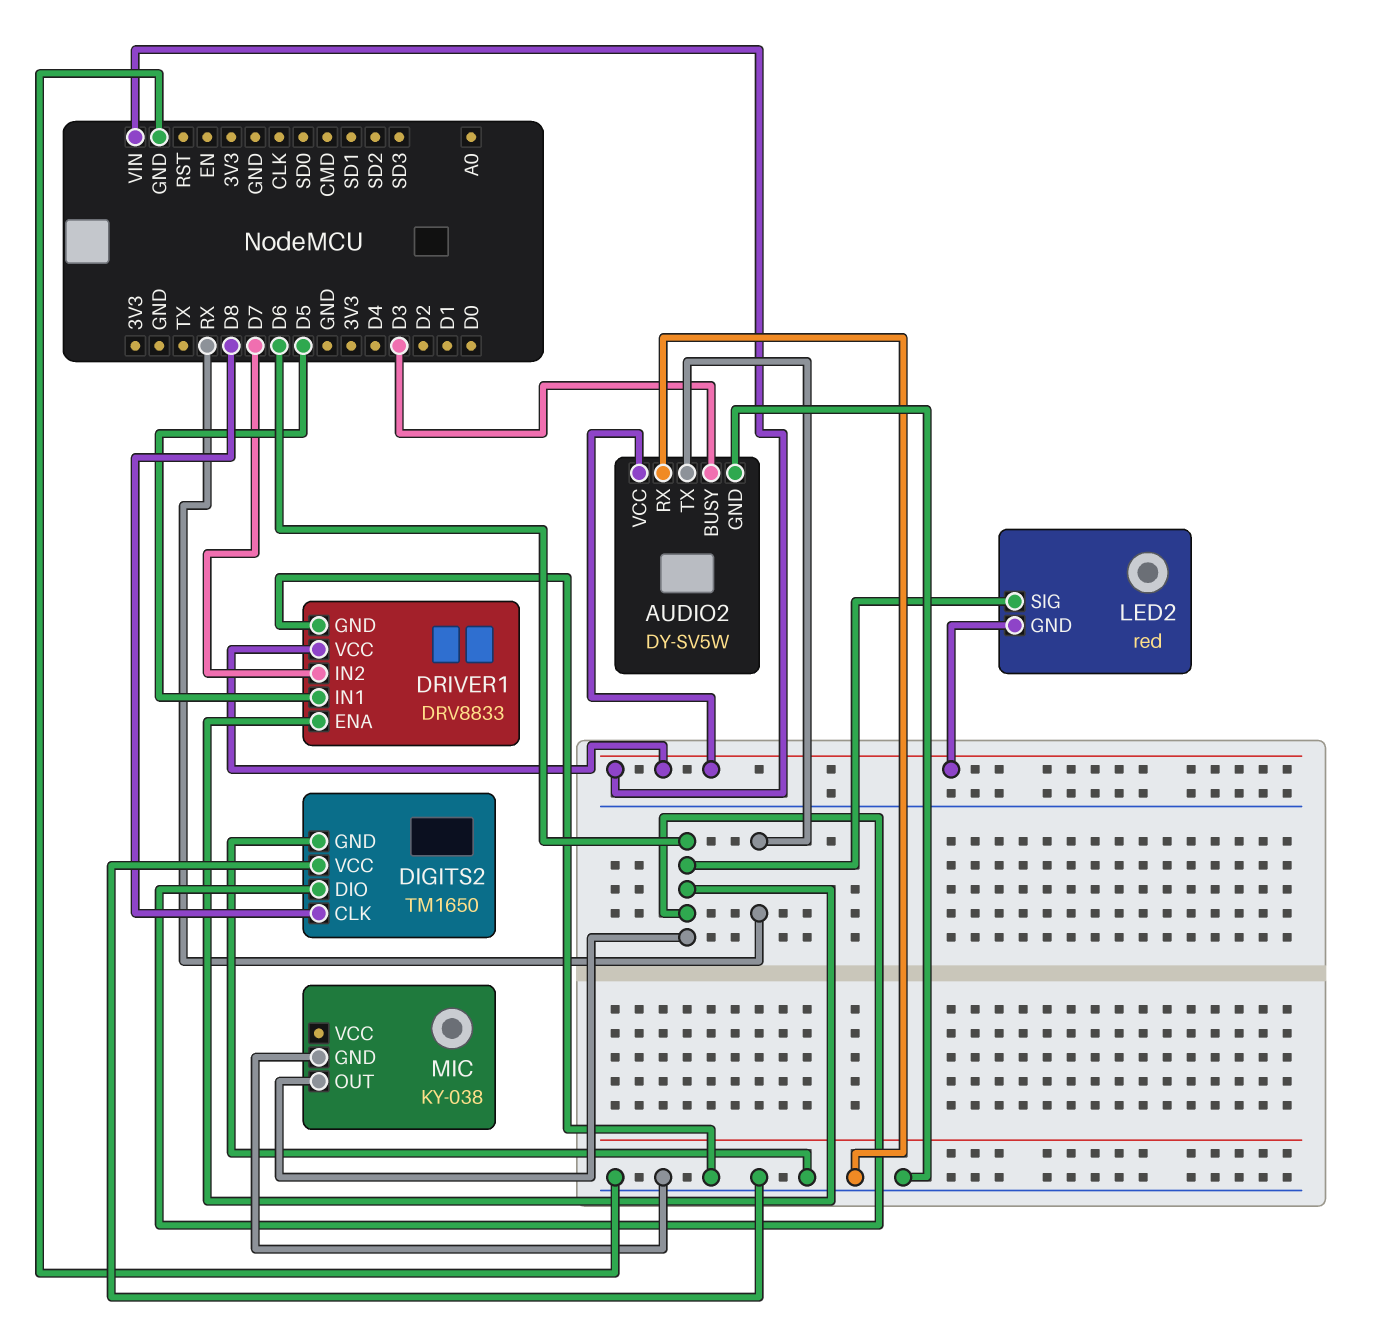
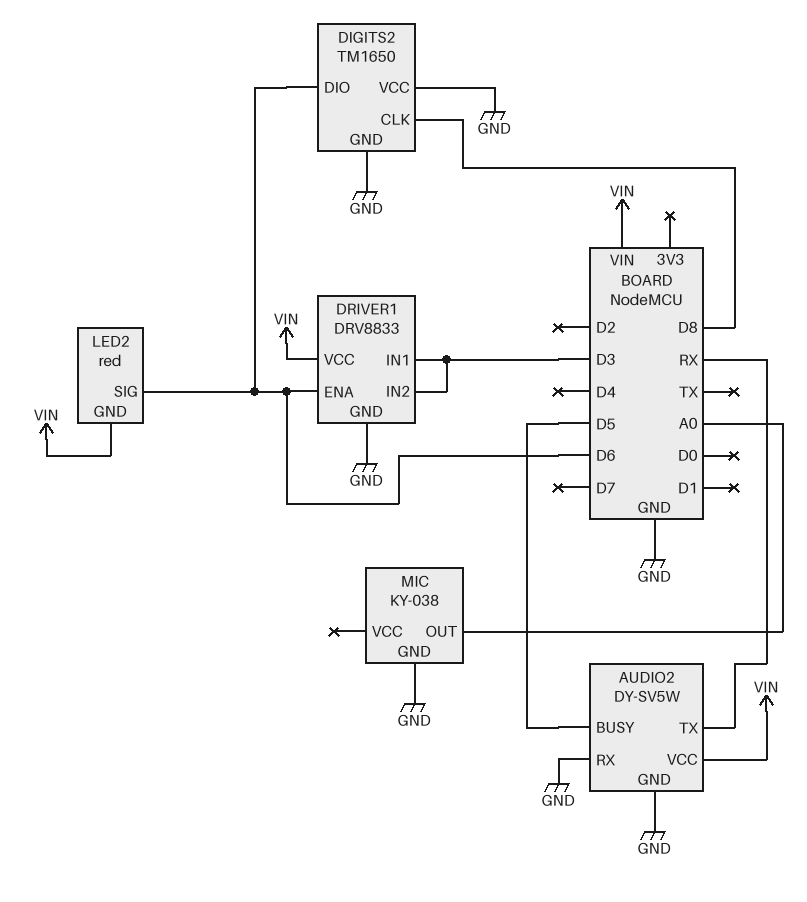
AUDIO2 pin BUSY: D3 -> D5
DRIVER1 pin IN1: D5 -> D3
DRIVER1 pin IN2: D7 -> D3
MIC pin OUT: D6 -> A0

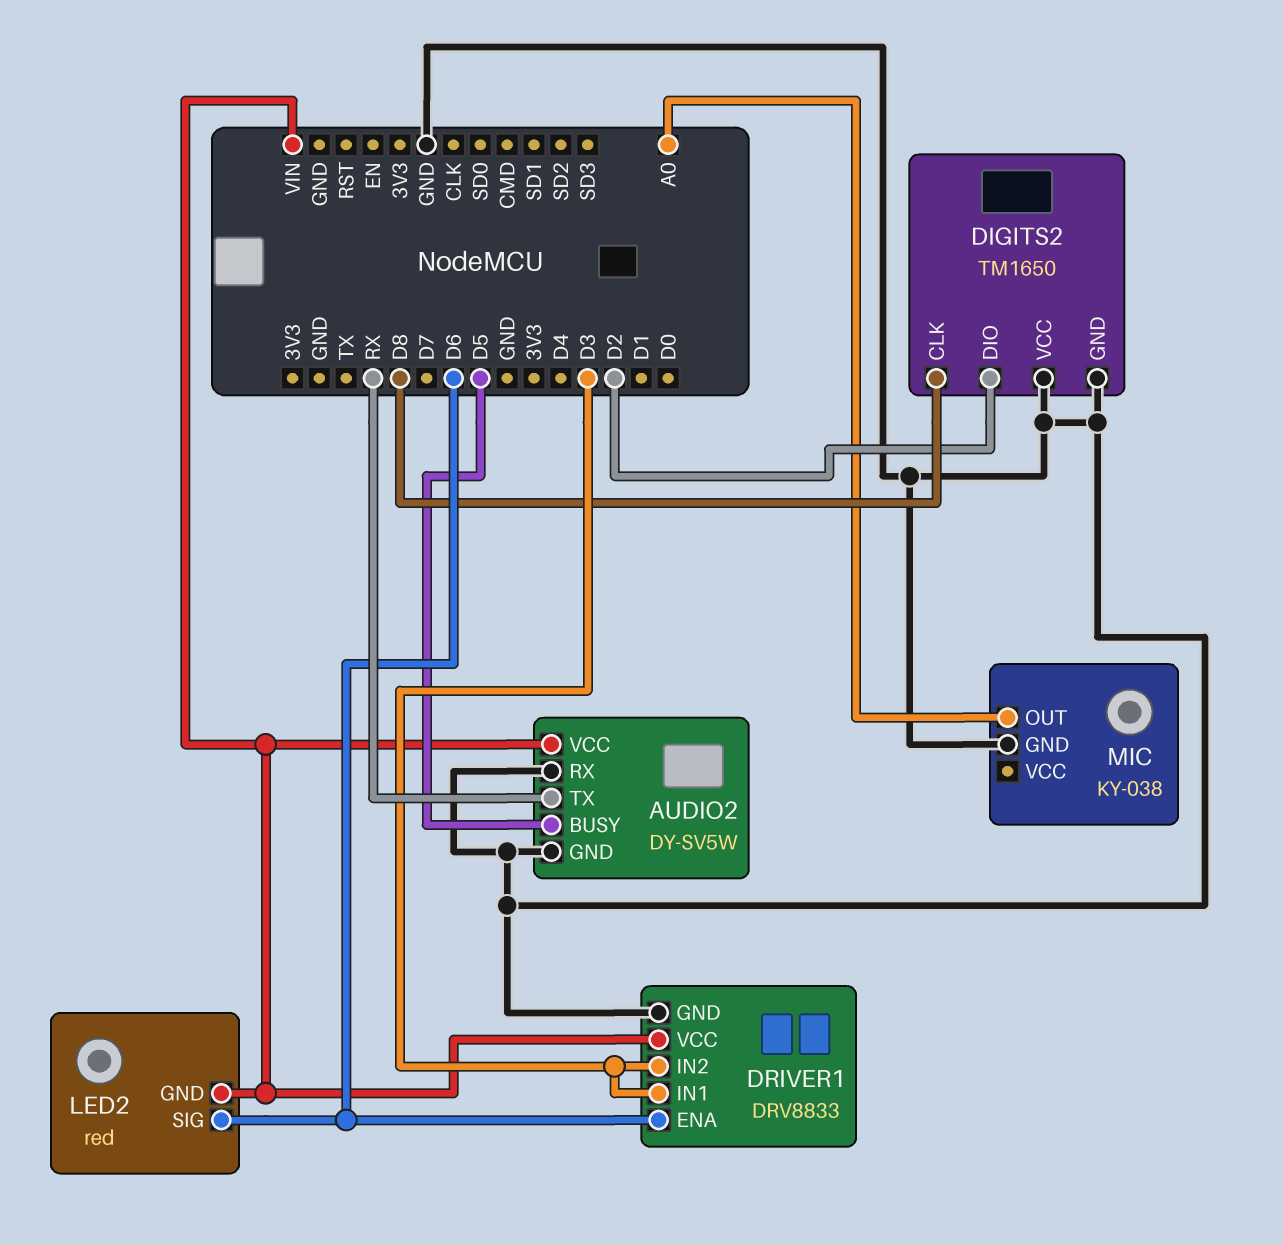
DIGITS2 pin DIO: D6 -> D2

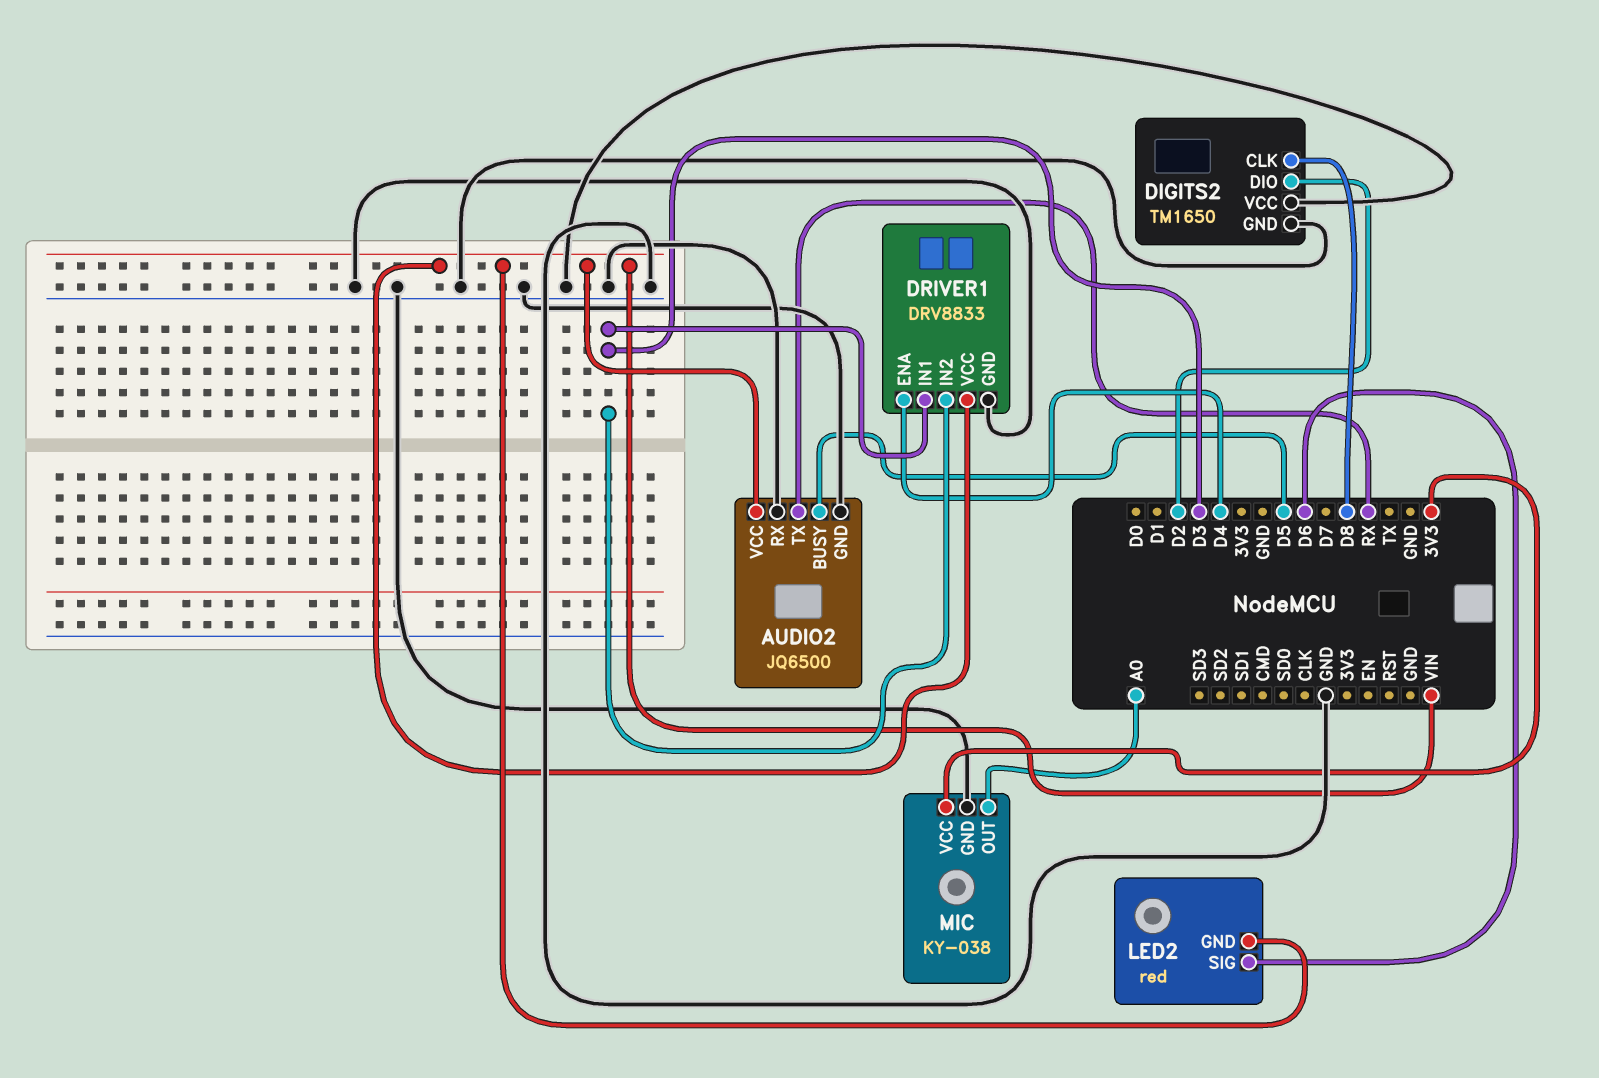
AUDIO2: DY-SV5W -> JQ6500
DRIVER1 pin ENA: D6 -> D4
MIC pin VCC: none -> 3V3

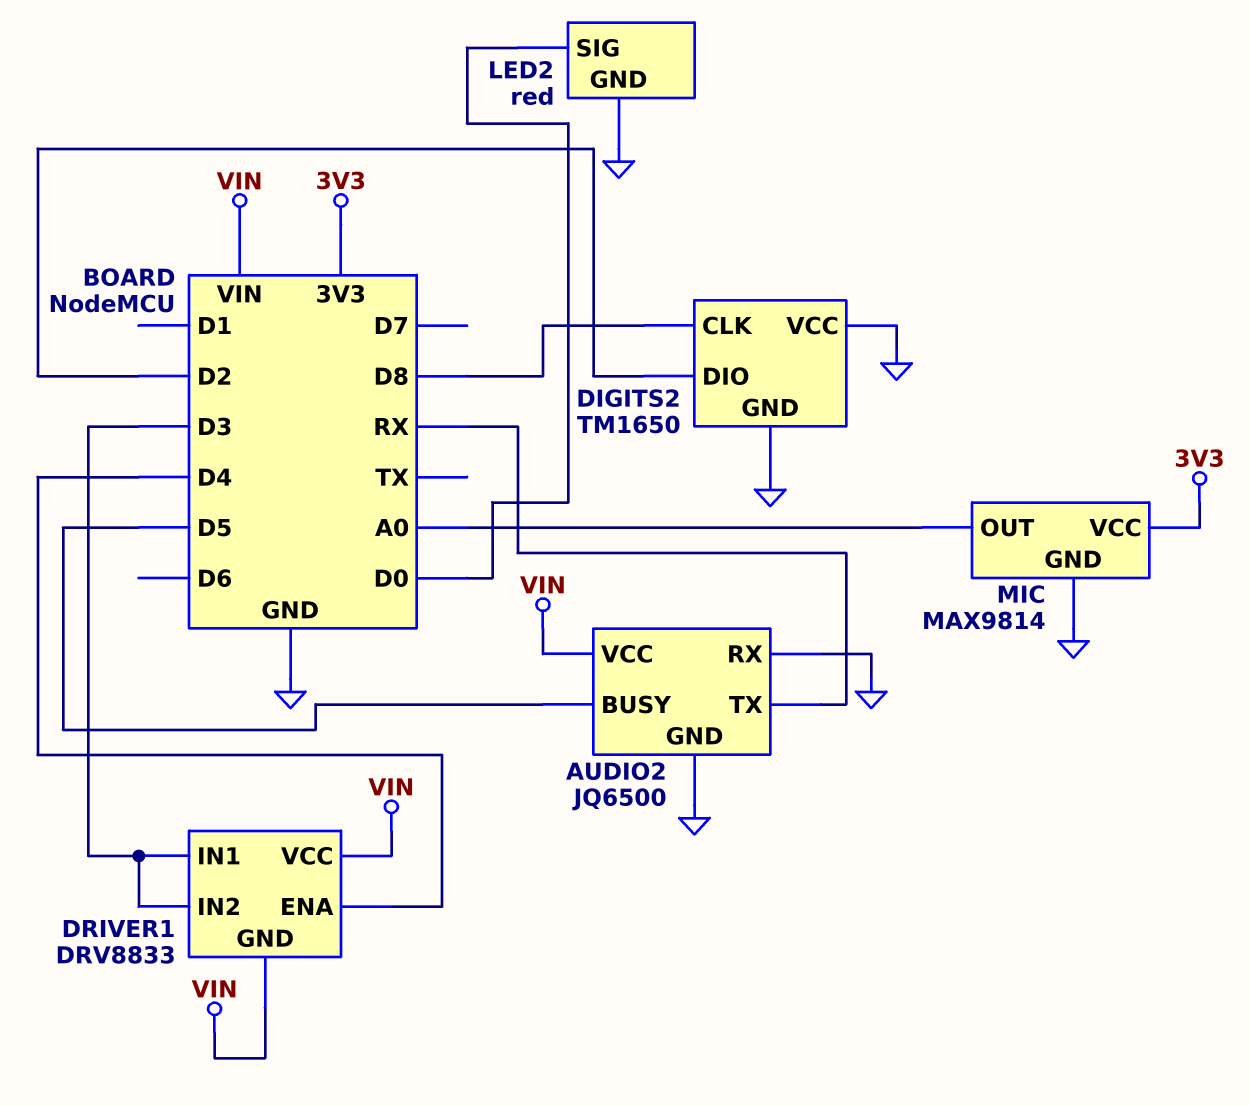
DRIVER1 pin GND: GND -> VIN
LED2 pin GND: VIN -> GND
LED2 pin SIG: D6 -> D0
MIC: KY-038 -> MAX9814

